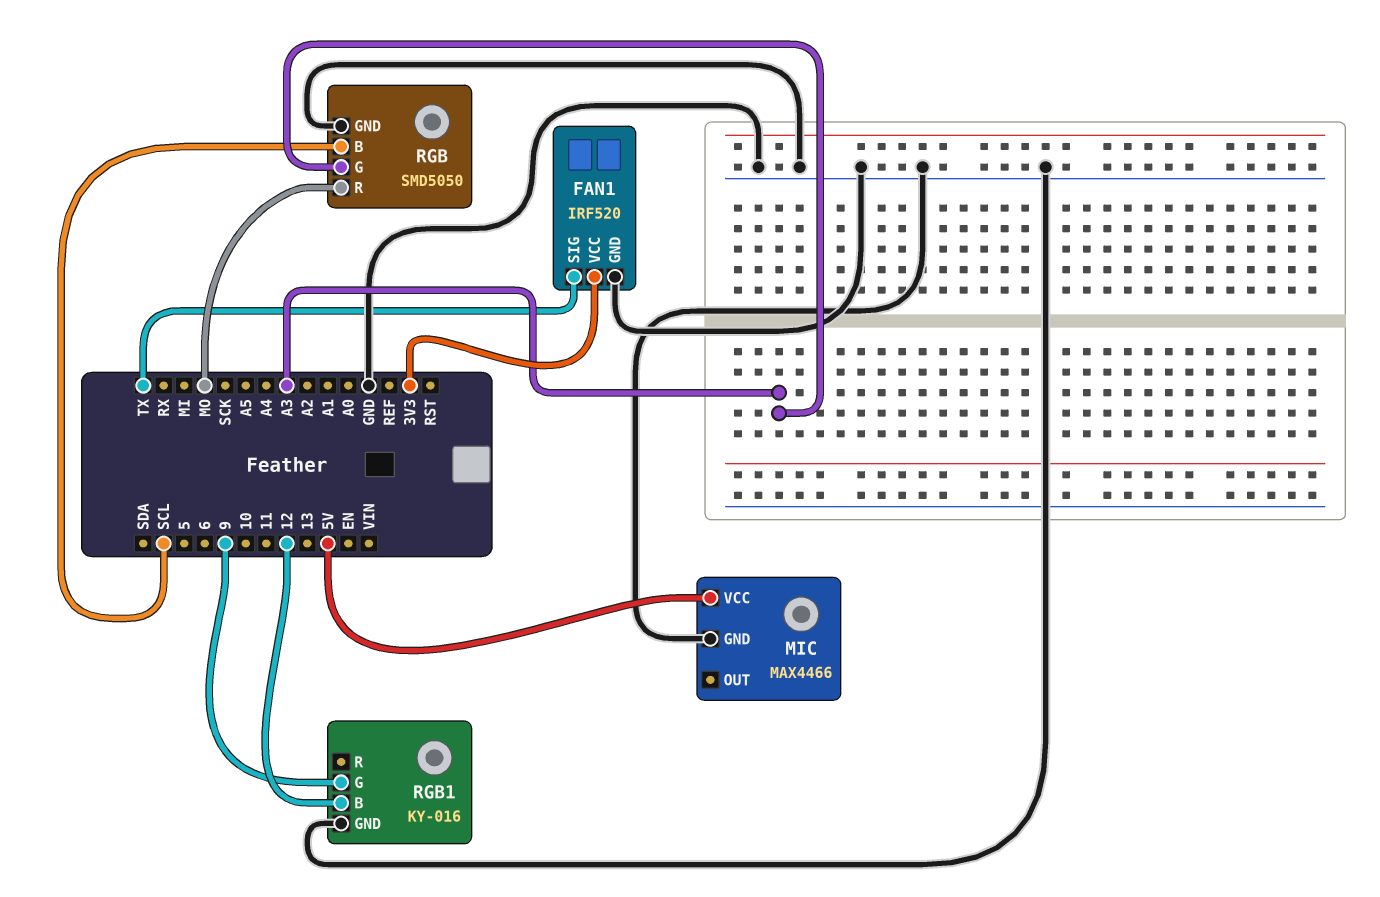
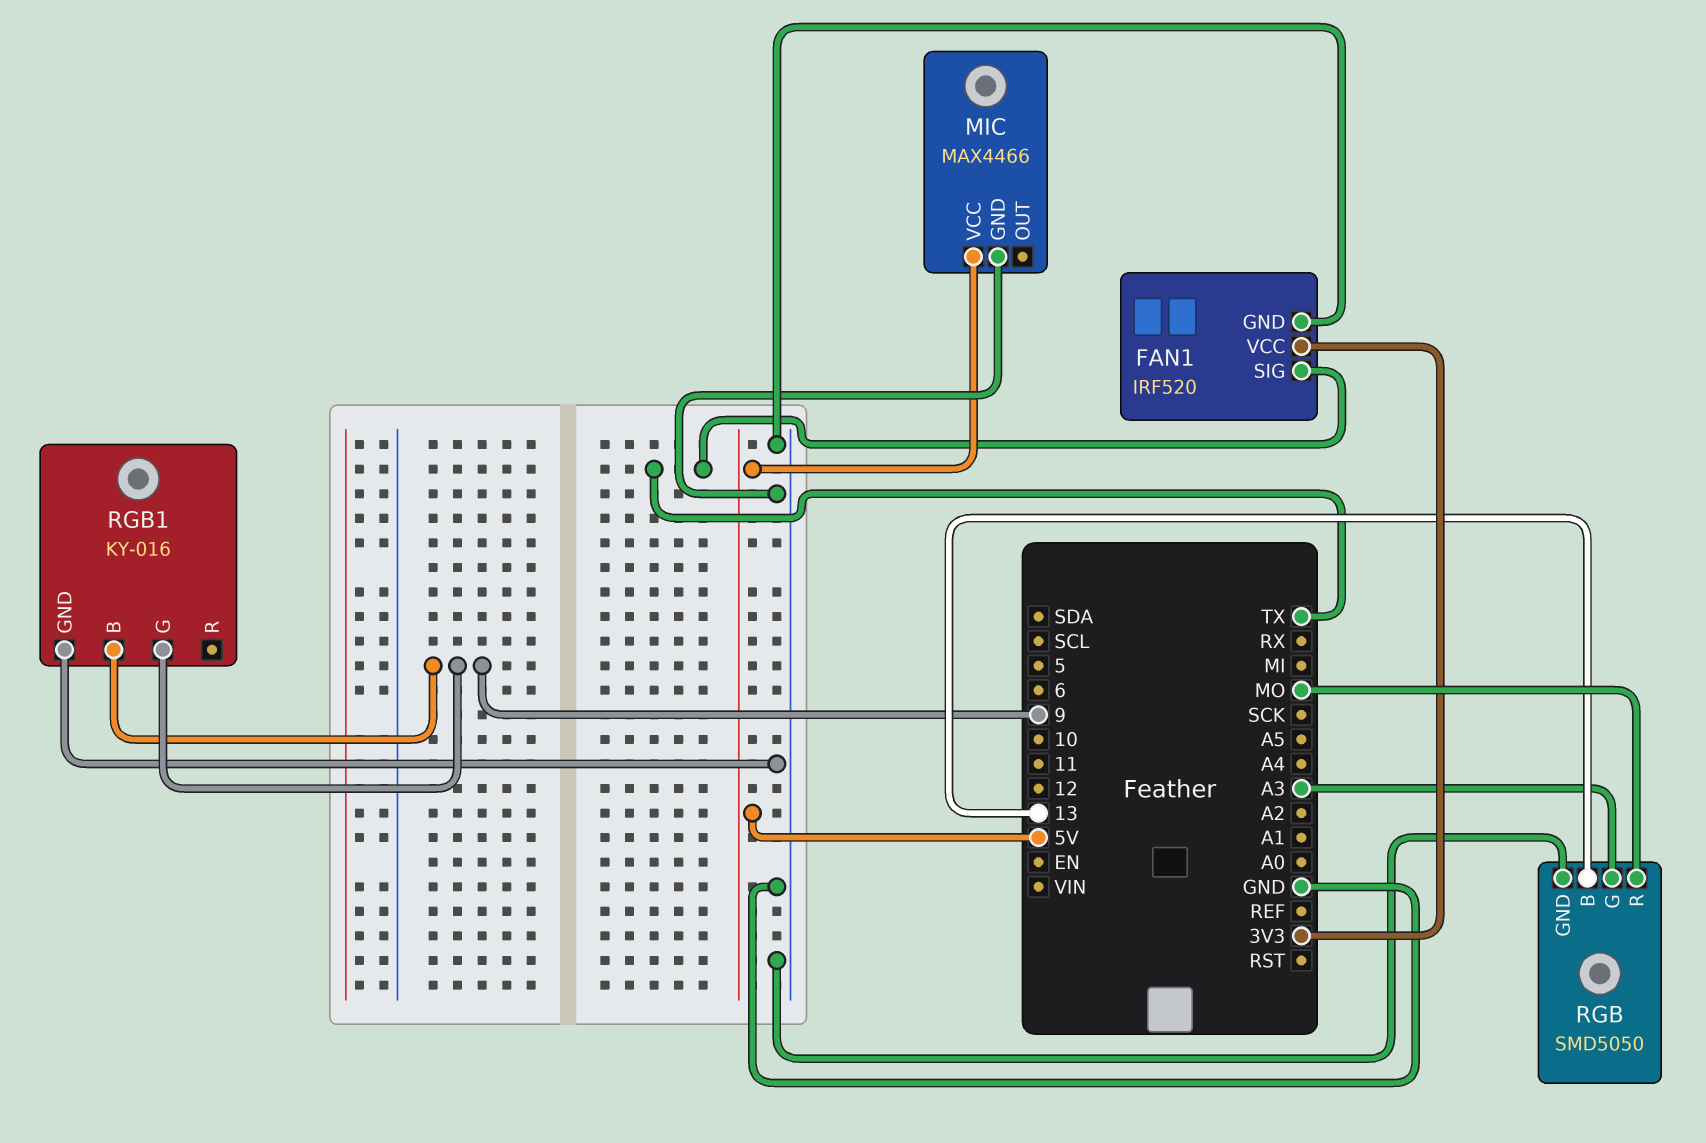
RGB pin B: SCL -> 13
RGB1 pin B: 12 -> 9

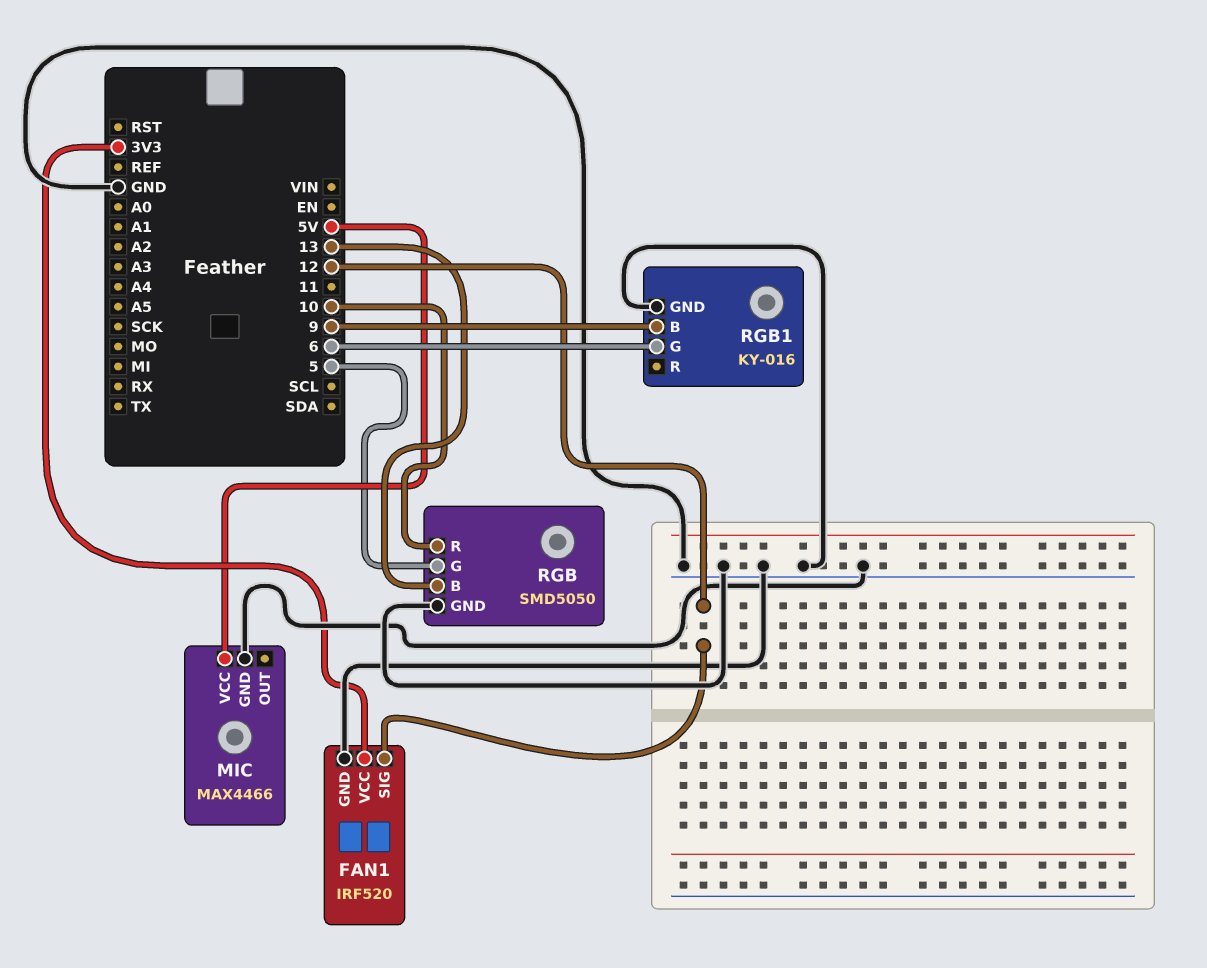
FAN1 pin SIG: TX -> 12
RGB pin G: A3 -> 5
RGB pin R: MO -> 10
RGB1 pin G: 9 -> 6

